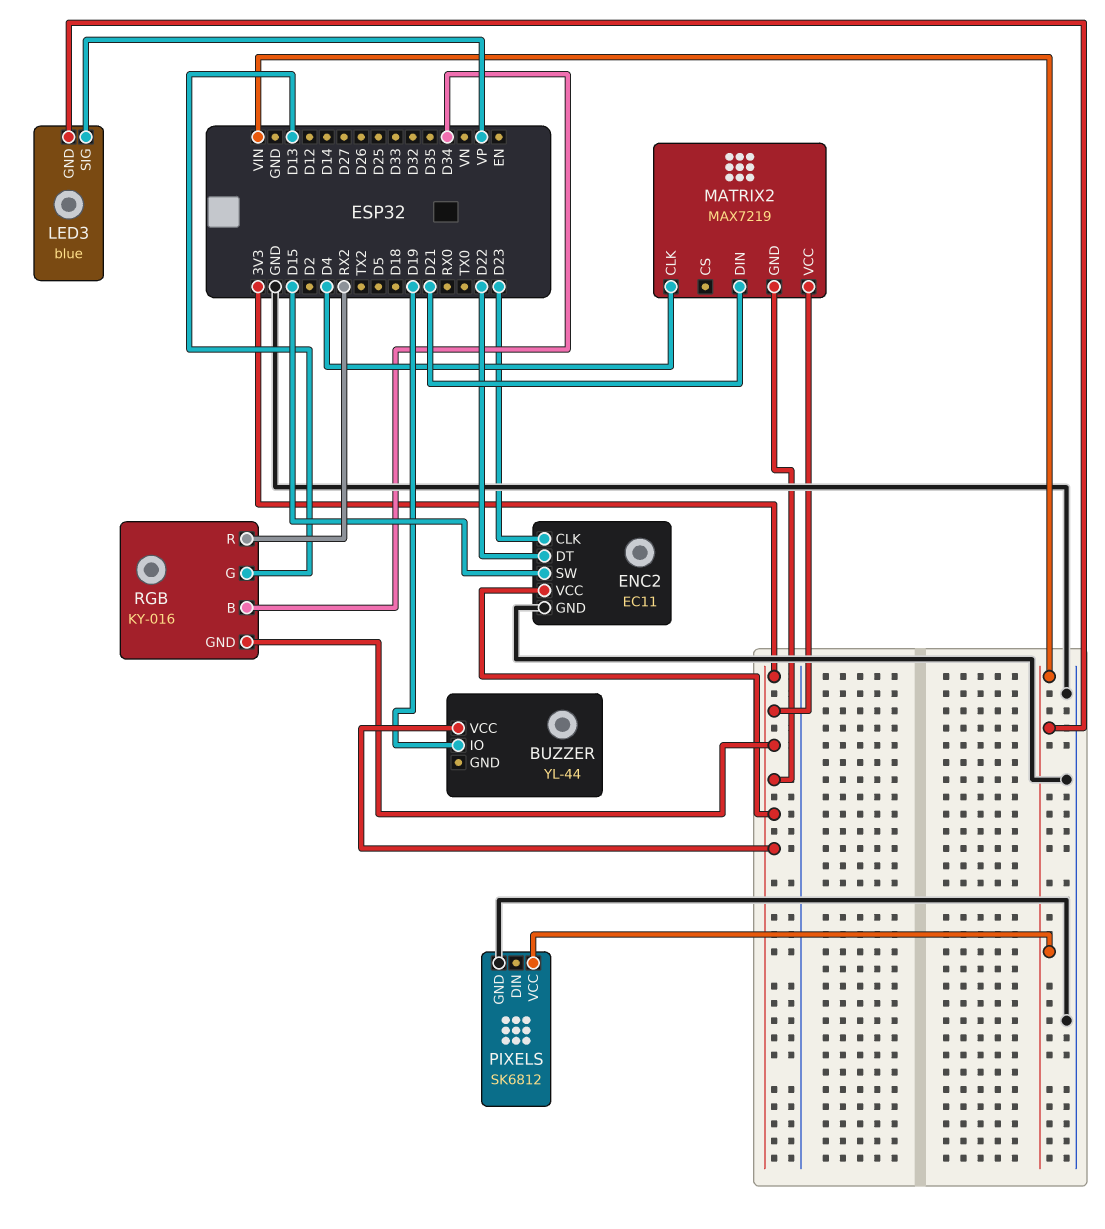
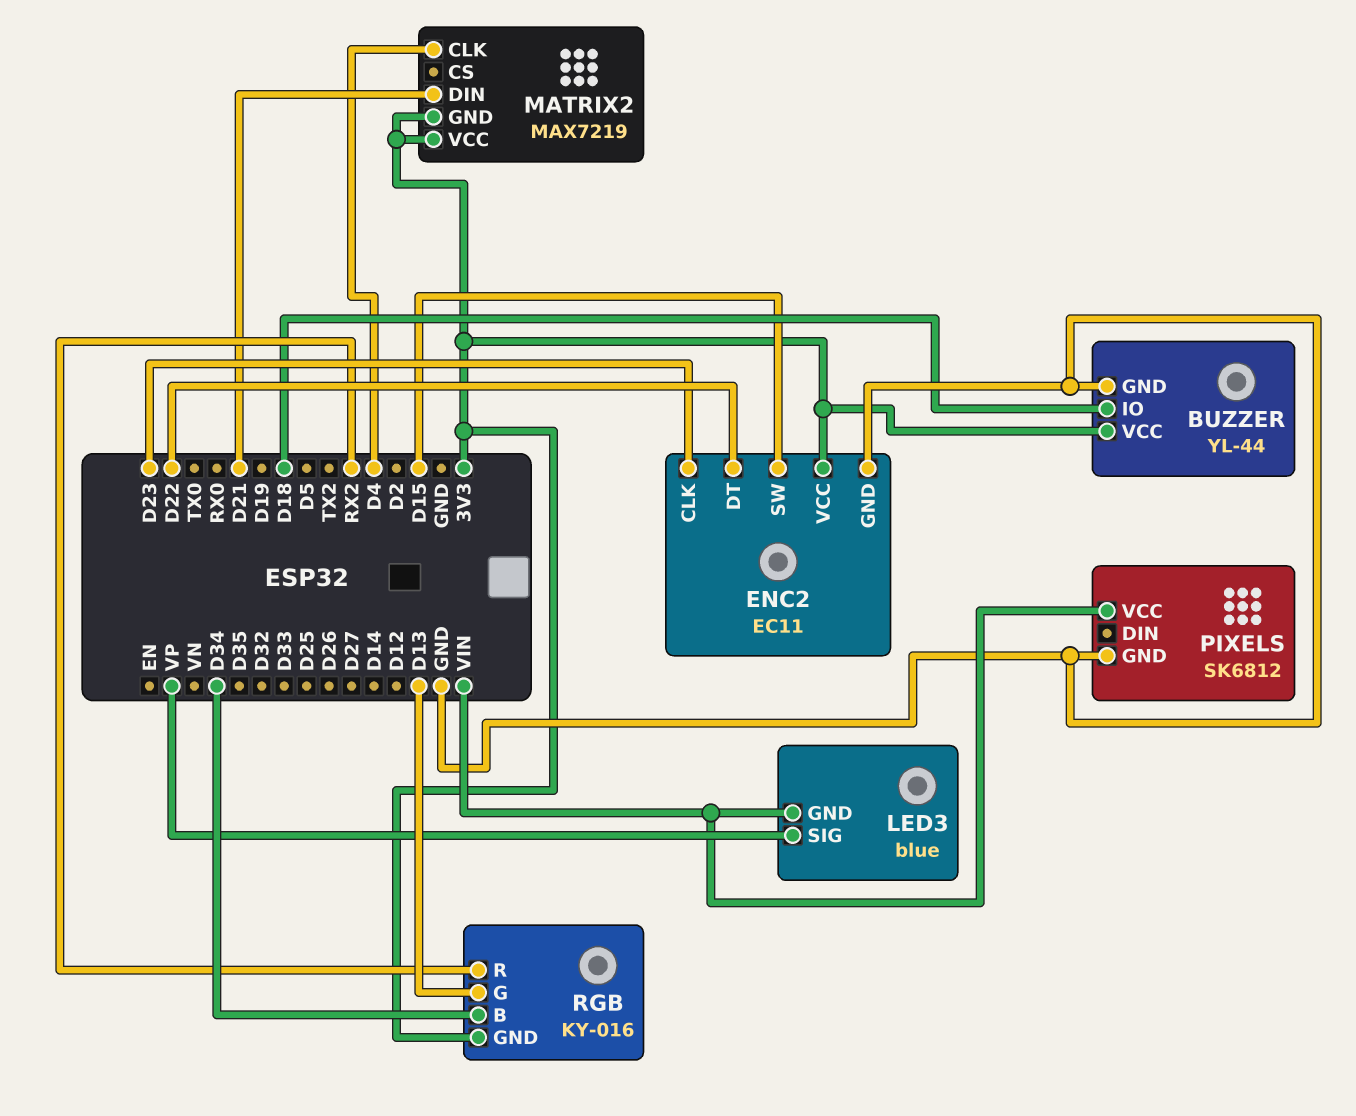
BUZZER pin GND: none -> GND
BUZZER pin IO: D19 -> D18

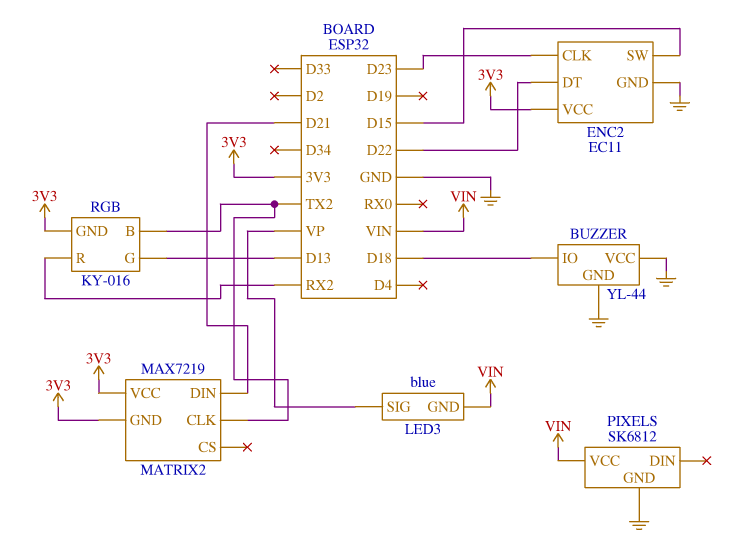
BUZZER pin VCC: 3V3 -> GND
MATRIX2 pin CLK: D4 -> TX2
RGB pin B: D34 -> TX2

